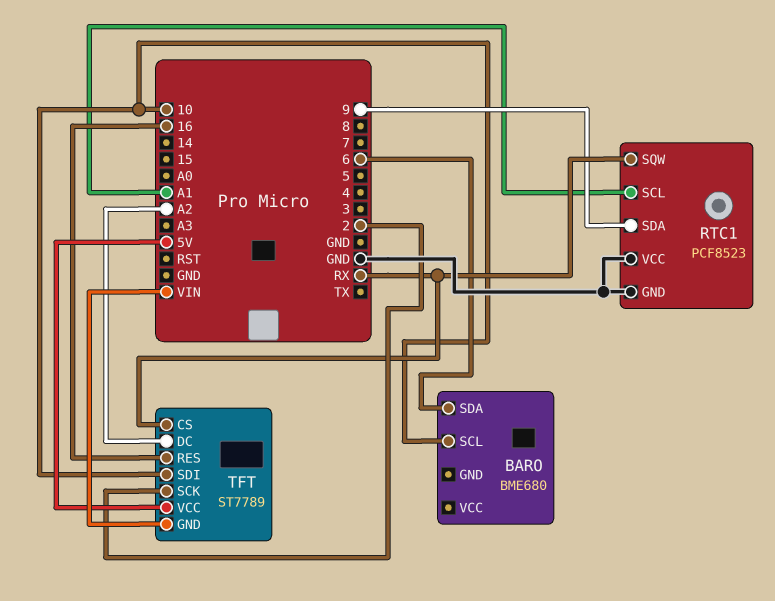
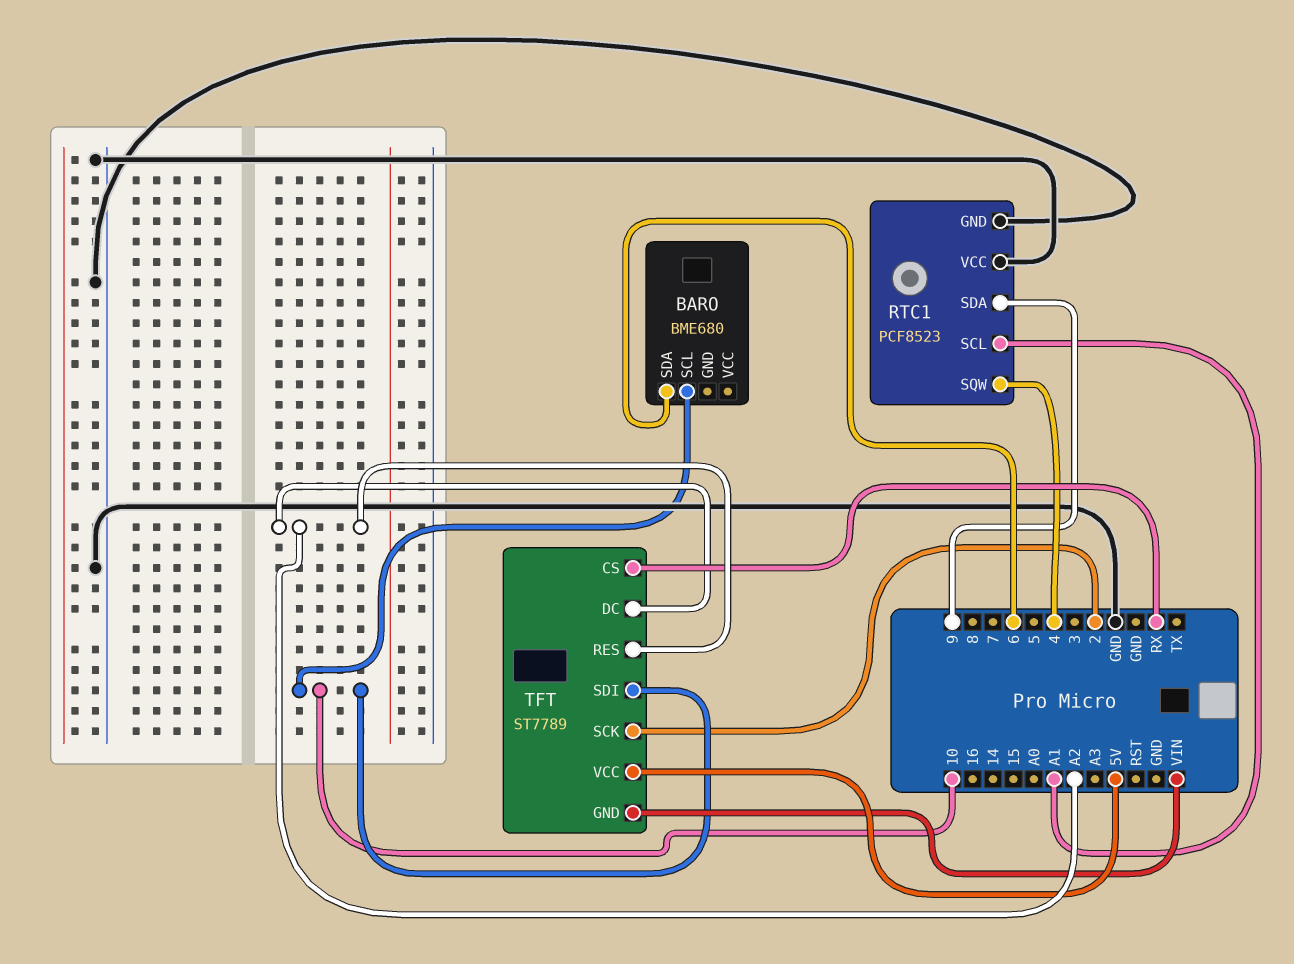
RTC1 pin SQW: RX -> 4
TFT pin RES: 16 -> A2

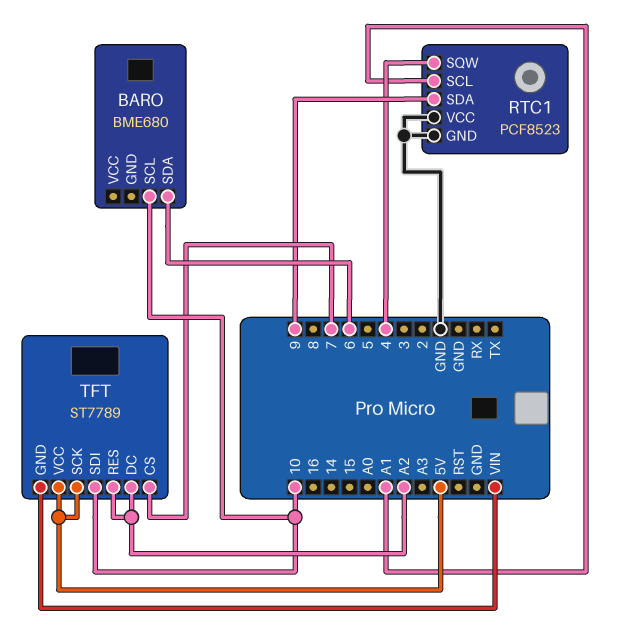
TFT pin CS: RX -> 7
TFT pin SCK: 2 -> 5V

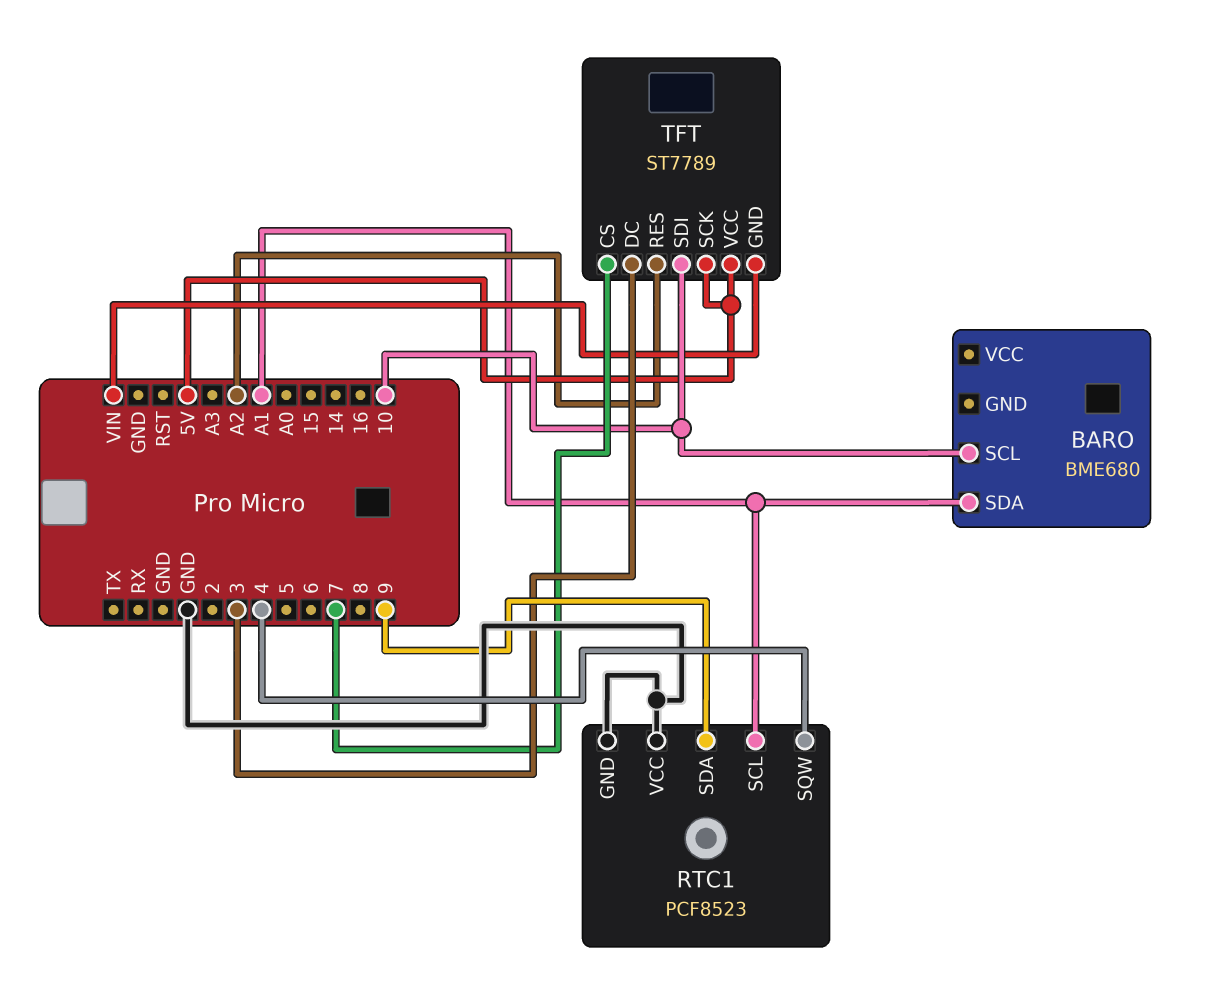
BARO pin SDA: 6 -> A1
TFT pin DC: A2 -> 3

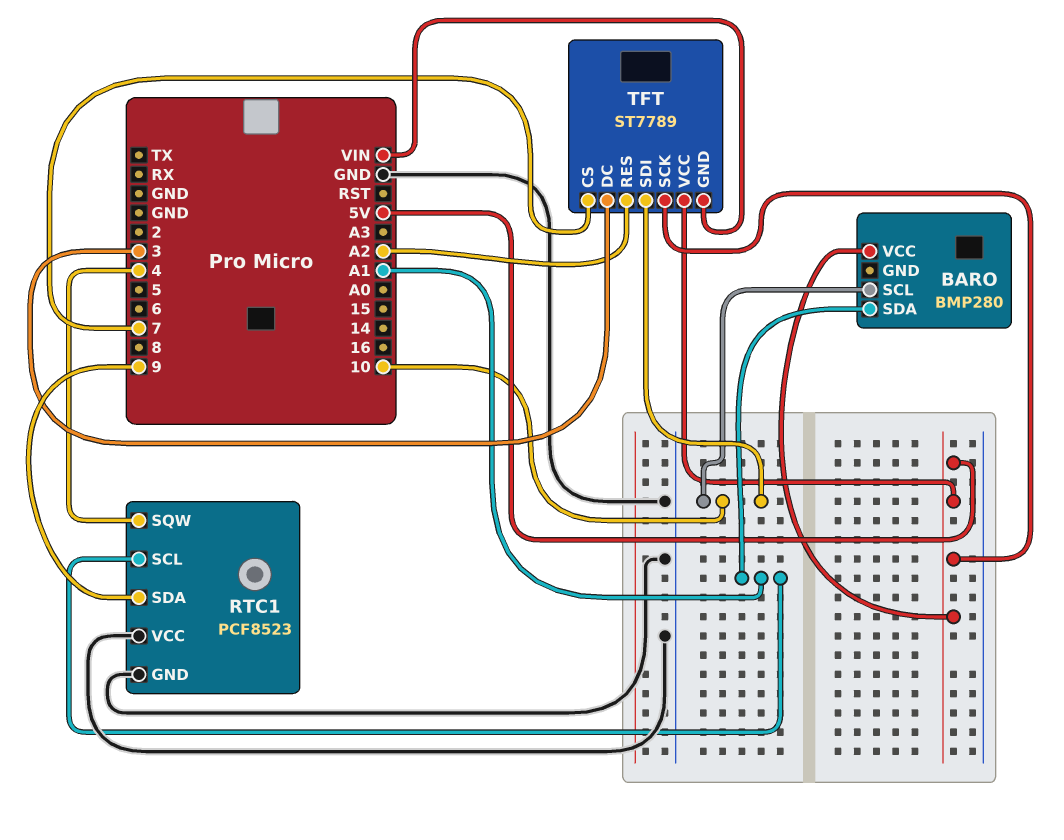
BARO: BME680 -> BMP280
BARO pin VCC: none -> 5V

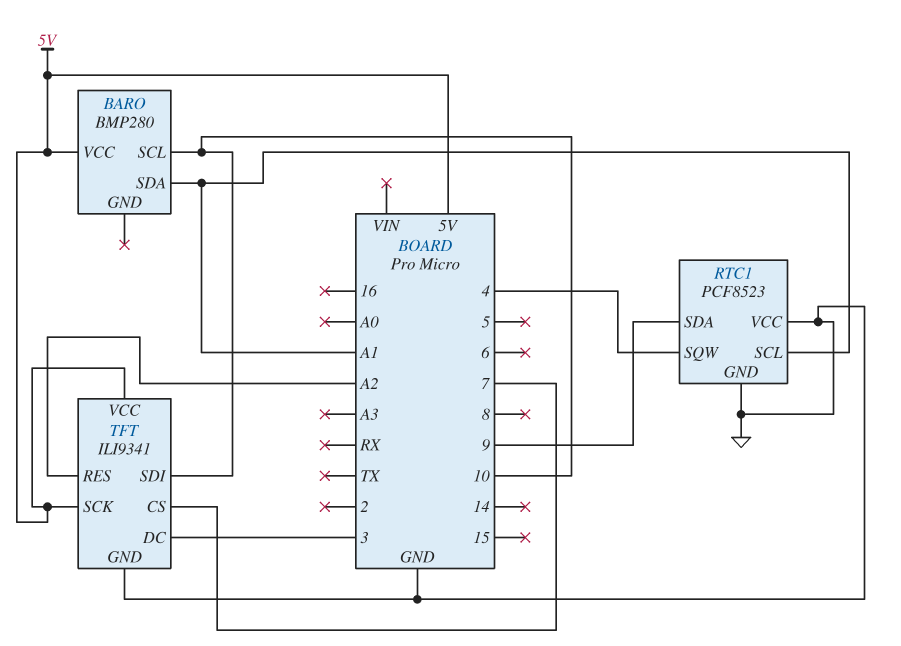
TFT: ST7789 -> ILI9341
TFT pin GND: VIN -> GND

